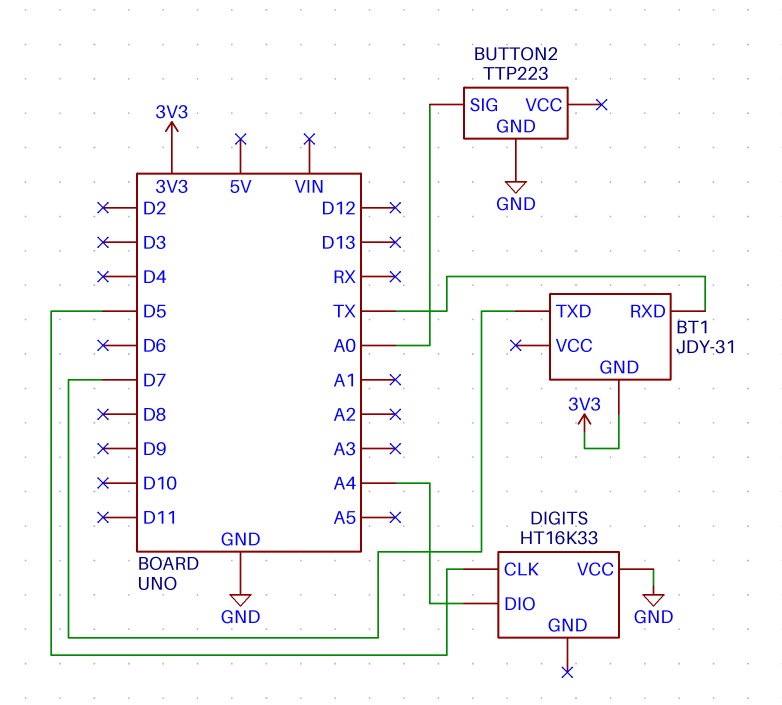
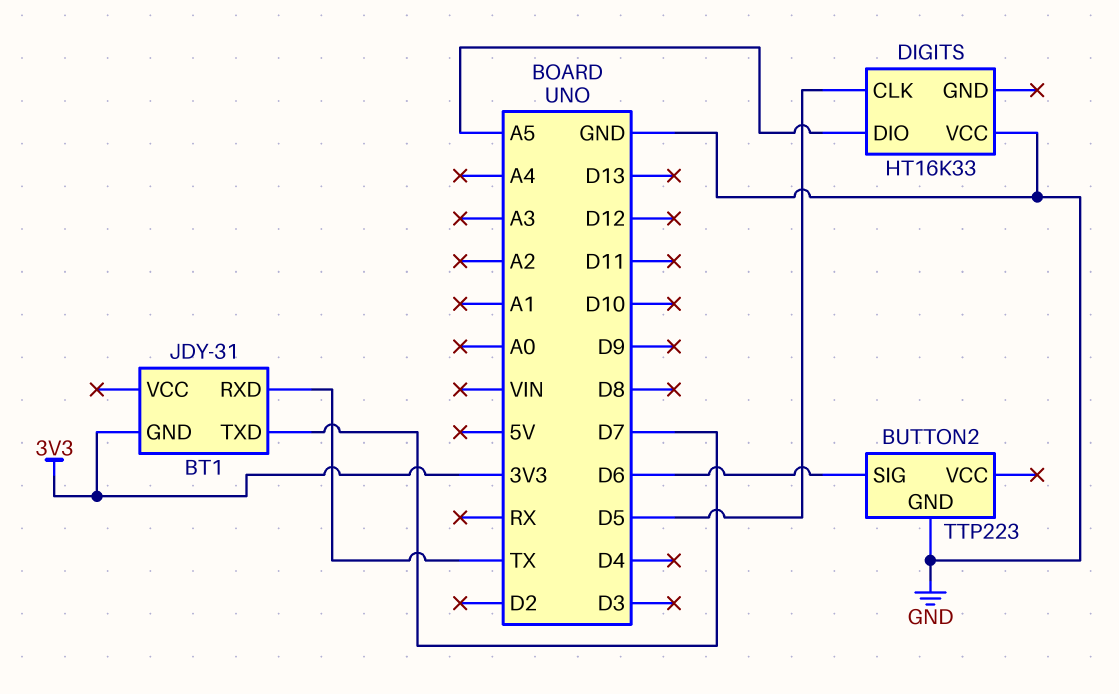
BUTTON2 pin SIG: A0 -> D6
DIGITS pin DIO: A4 -> A5

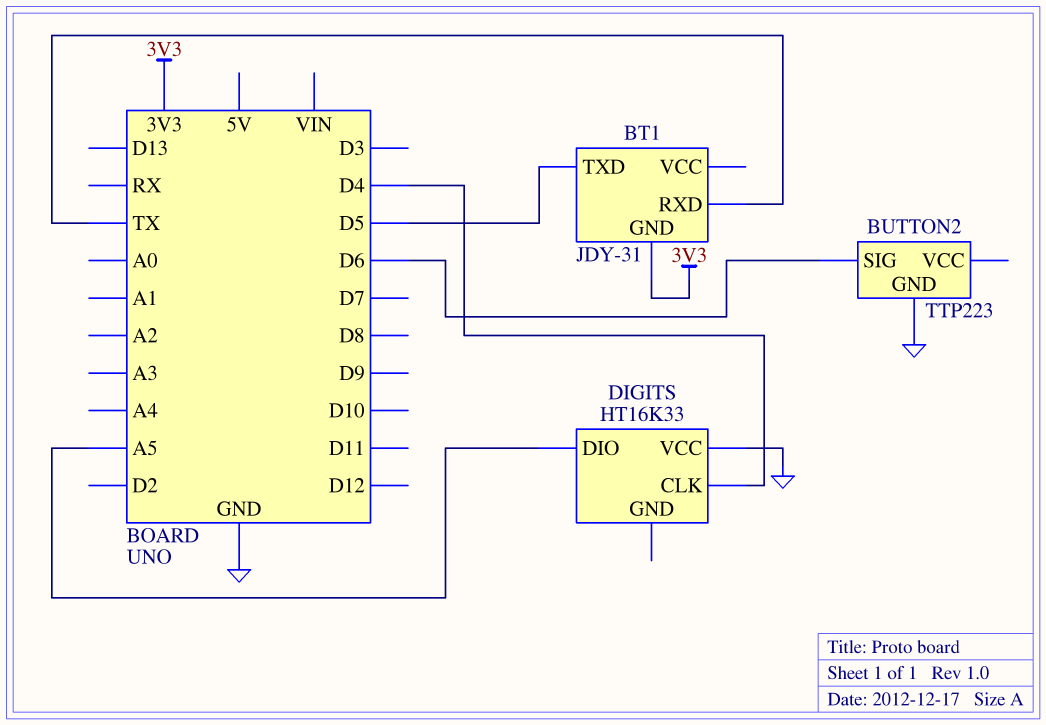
BT1 pin TXD: D7 -> D5
DIGITS pin CLK: D5 -> D4

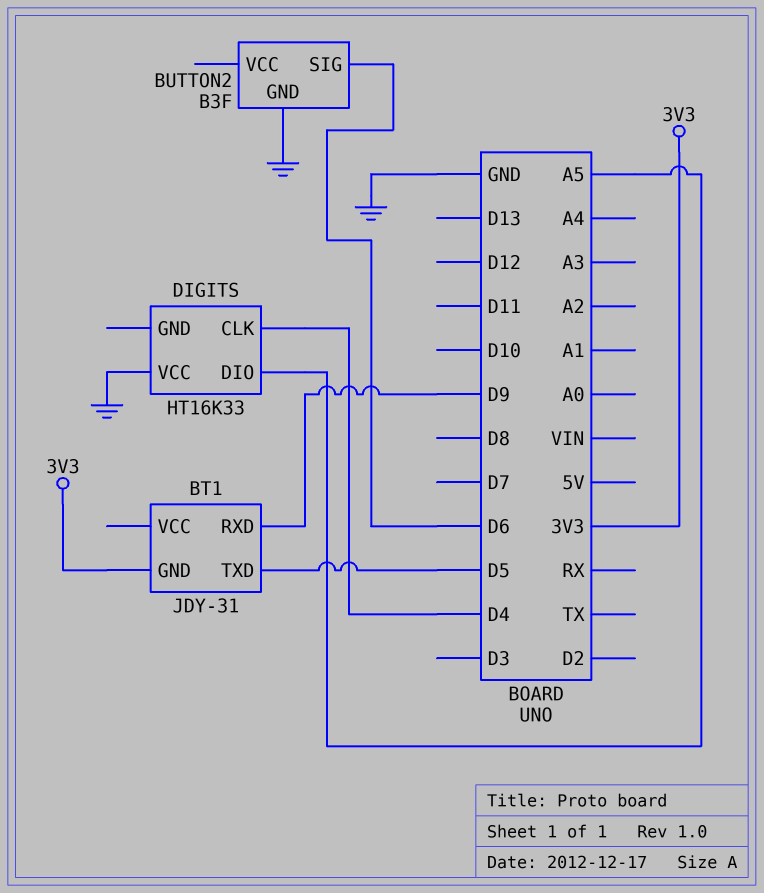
BT1 pin RXD: TX -> D9
BUTTON2: TTP223 -> B3F

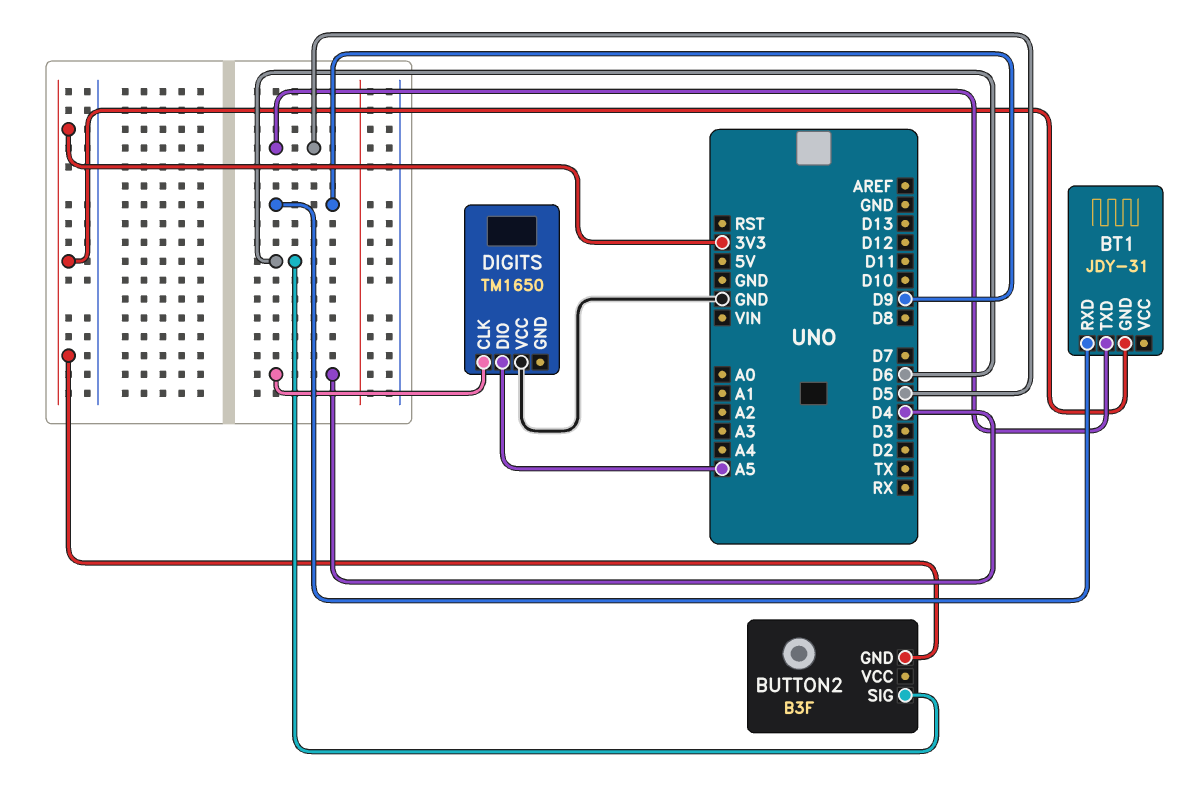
BUTTON2 pin GND: GND -> 3V3
DIGITS: HT16K33 -> TM1650

